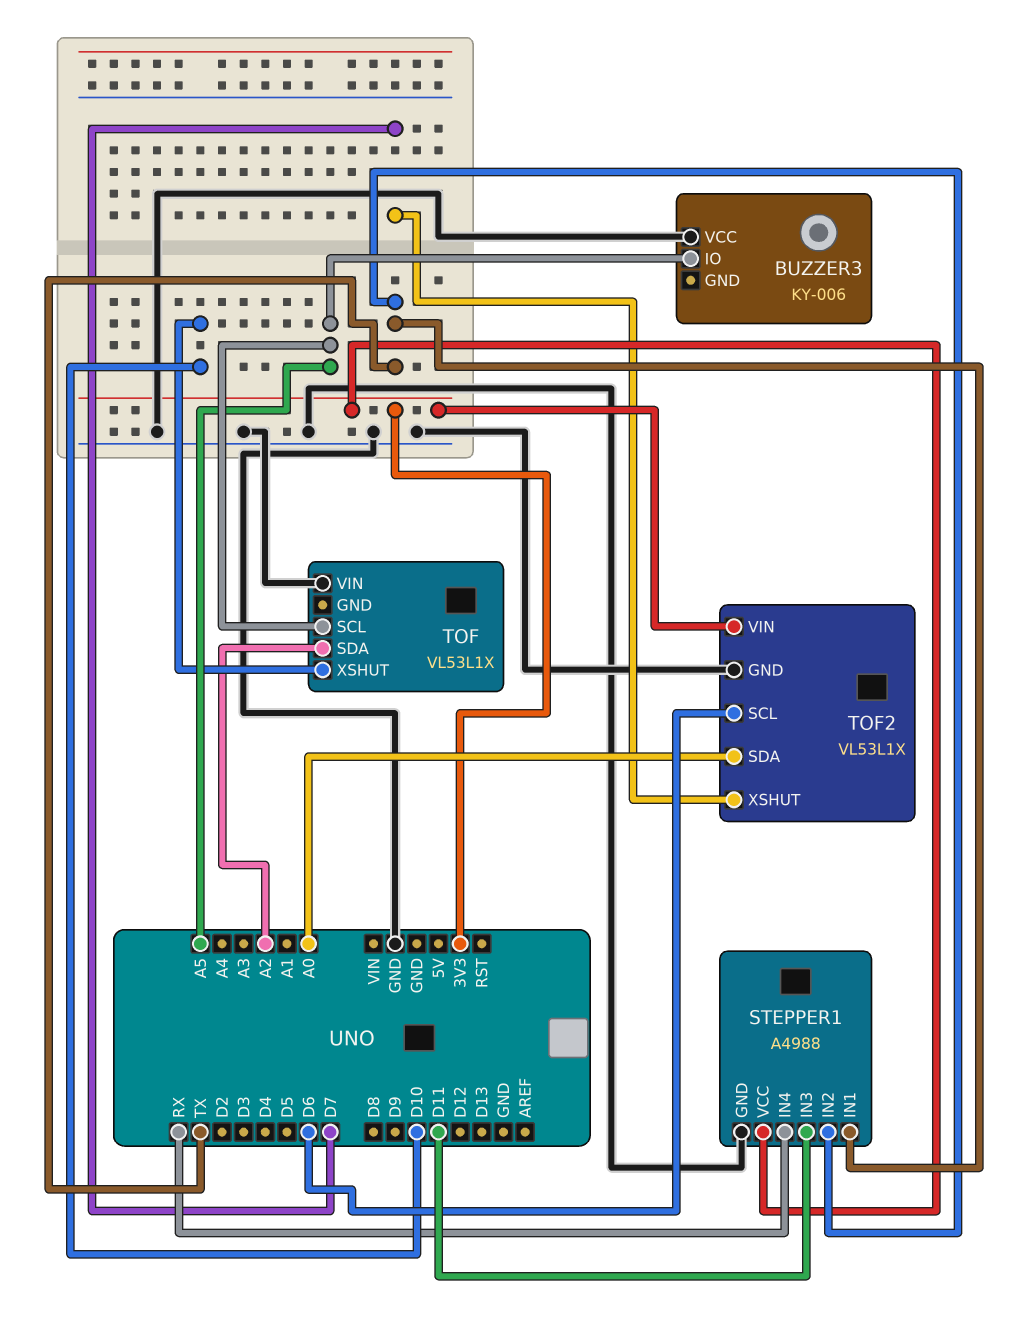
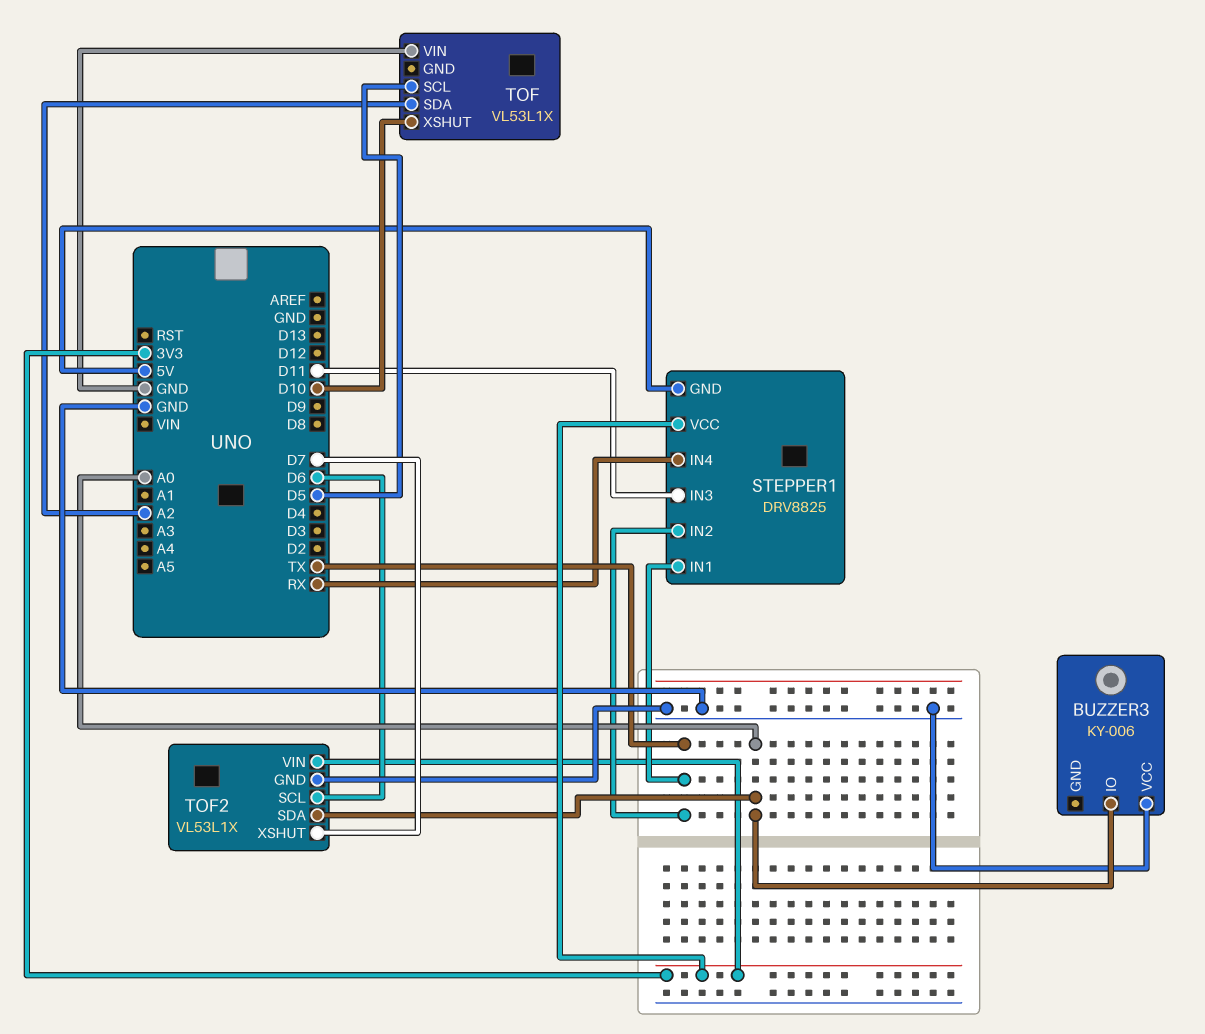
BUZZER3 pin IO: A5 -> A0
STEPPER1: A4988 -> DRV8825
STEPPER1 pin GND: GND -> 5V
TOF pin SCL: A5 -> D5

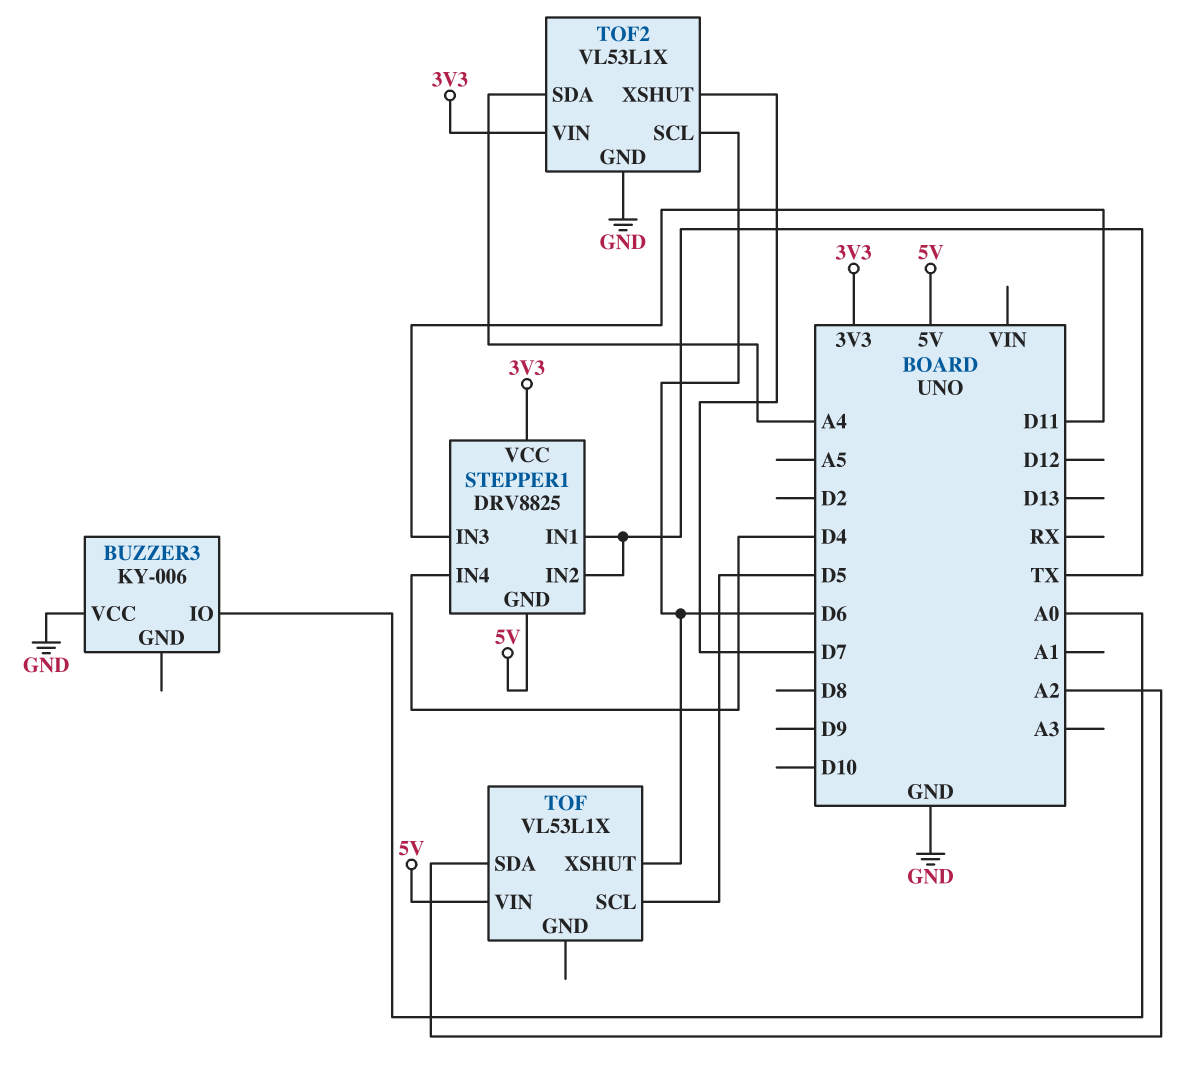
STEPPER1 pin IN4: RX -> D4
TOF pin VIN: GND -> 5V
TOF pin XSHUT: D10 -> D6
TOF2 pin SDA: A0 -> A4

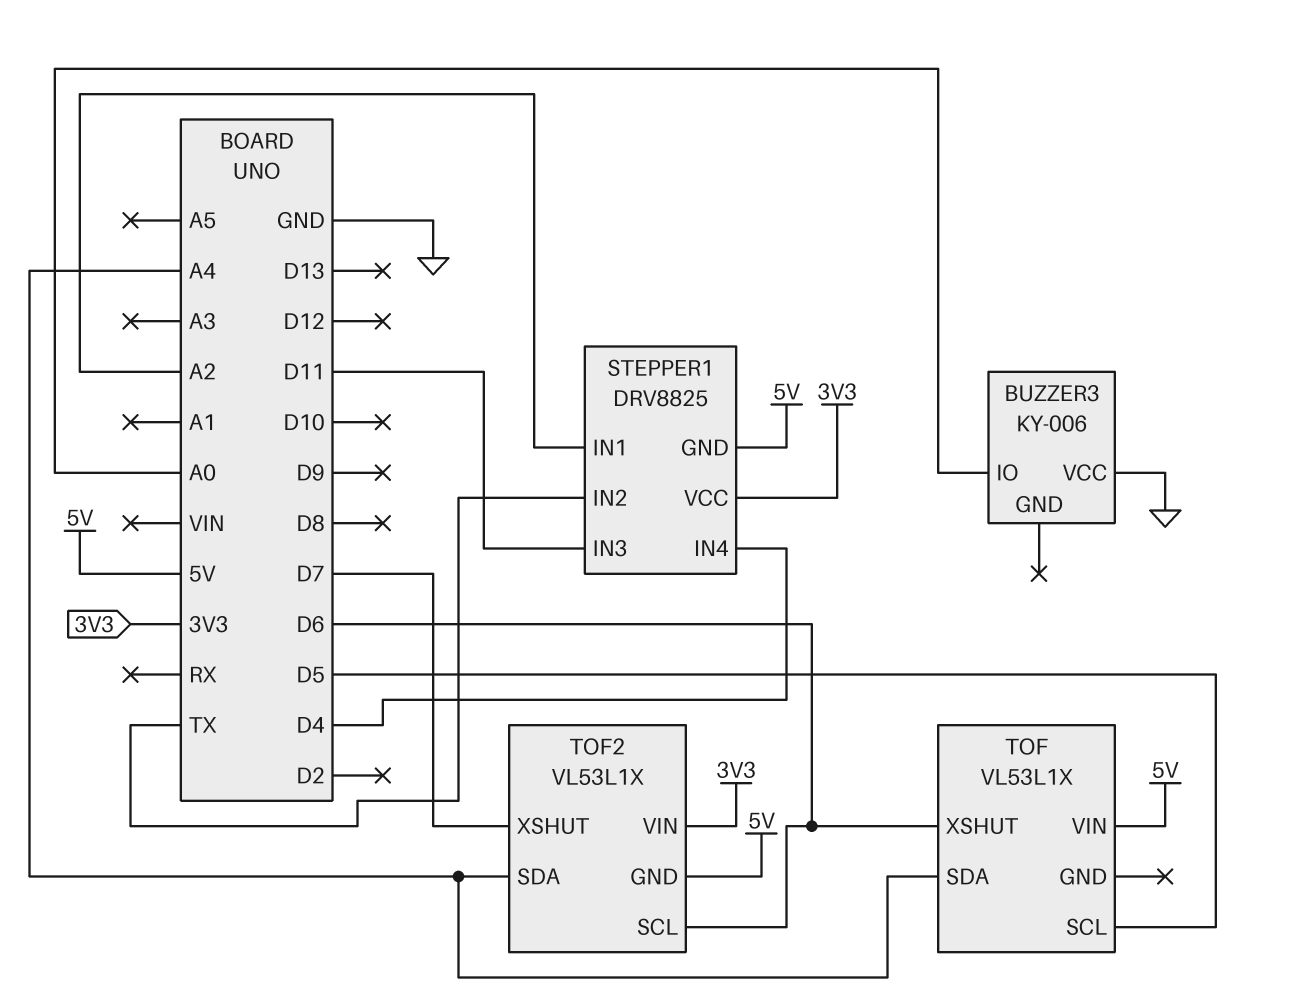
STEPPER1 pin IN1: TX -> A2
TOF pin SDA: A2 -> A4
TOF2 pin GND: GND -> 5V

